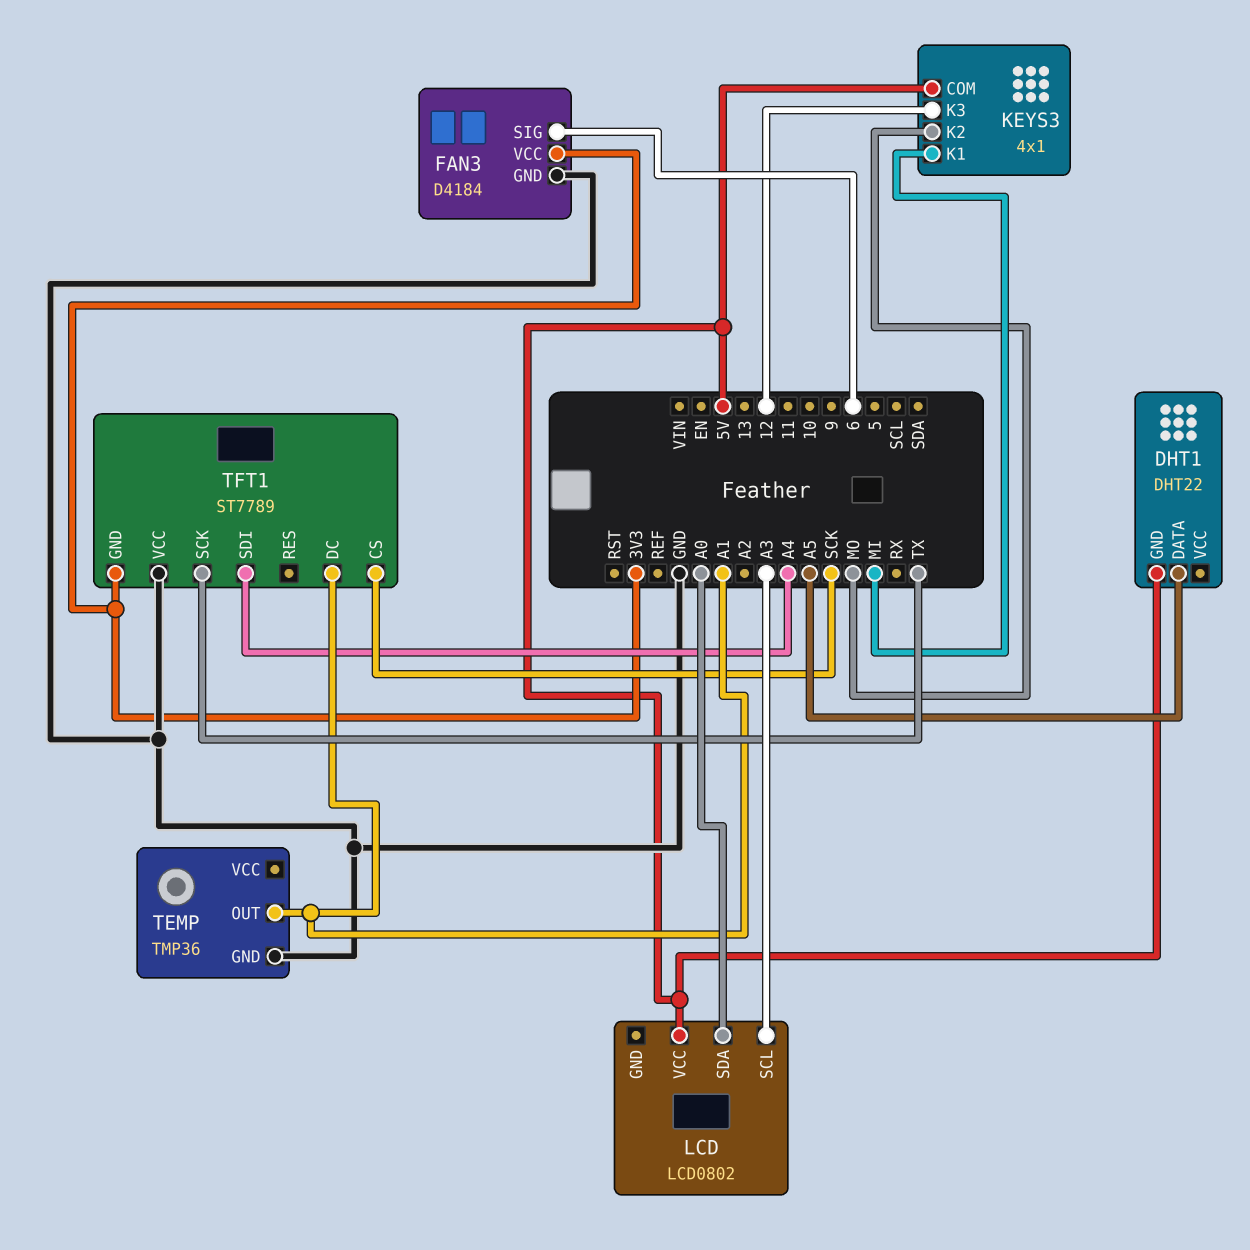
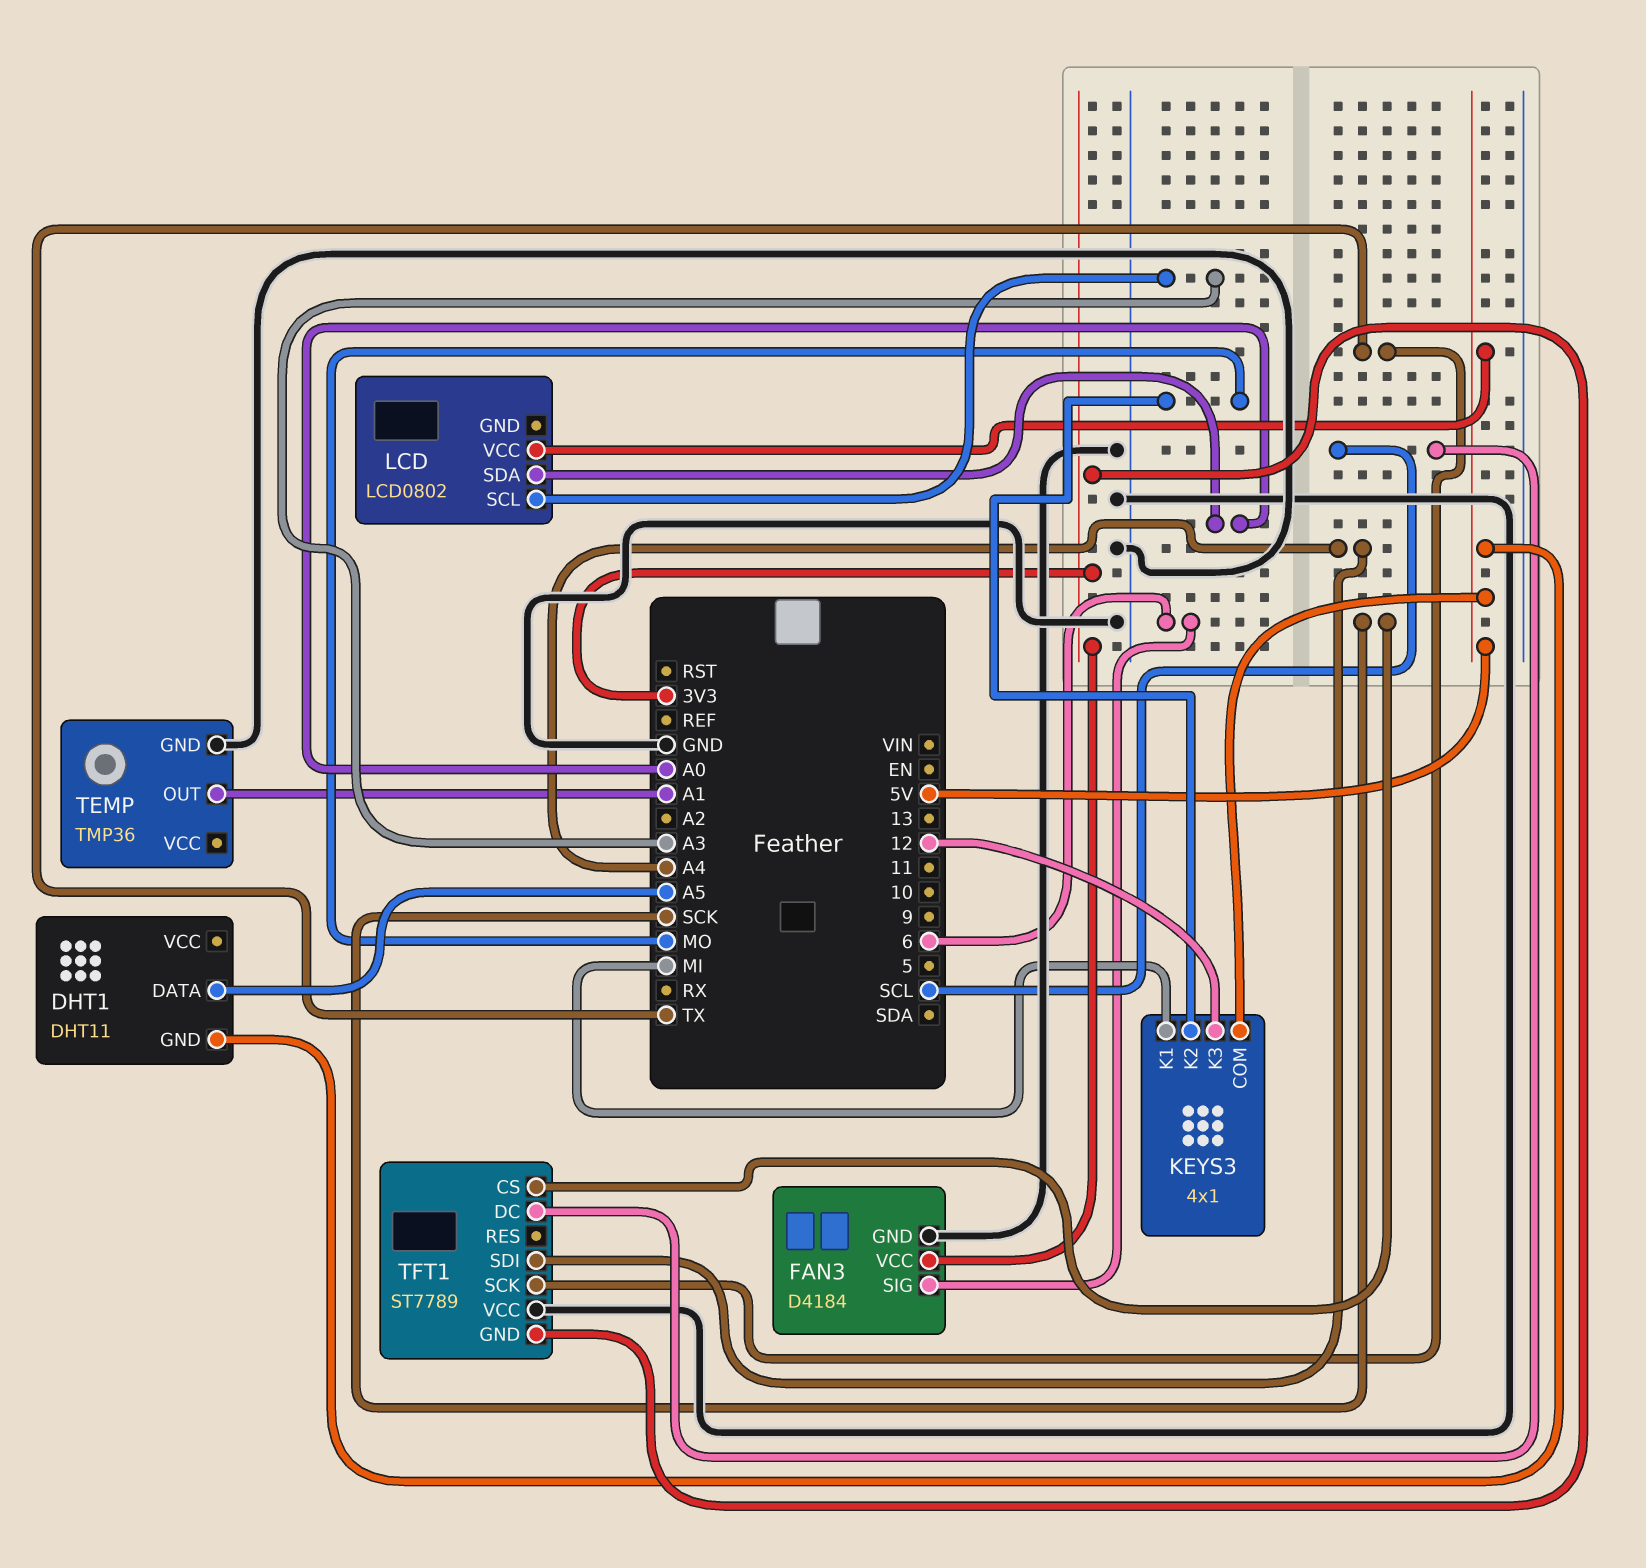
DHT1: DHT22 -> DHT11
TFT1 pin DC: A1 -> SCL

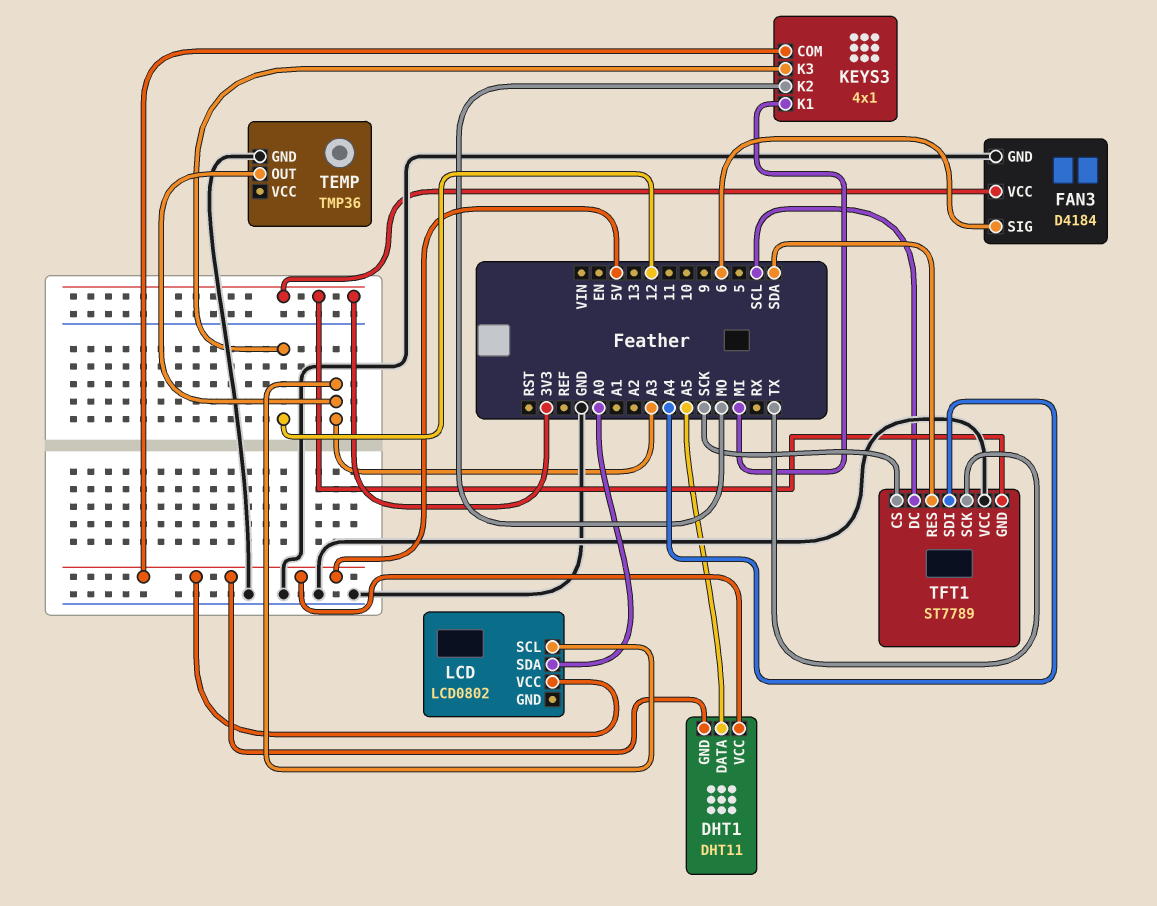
DHT1 pin VCC: none -> 5V
TEMP pin OUT: A1 -> A3
TFT1 pin RES: none -> SDA

